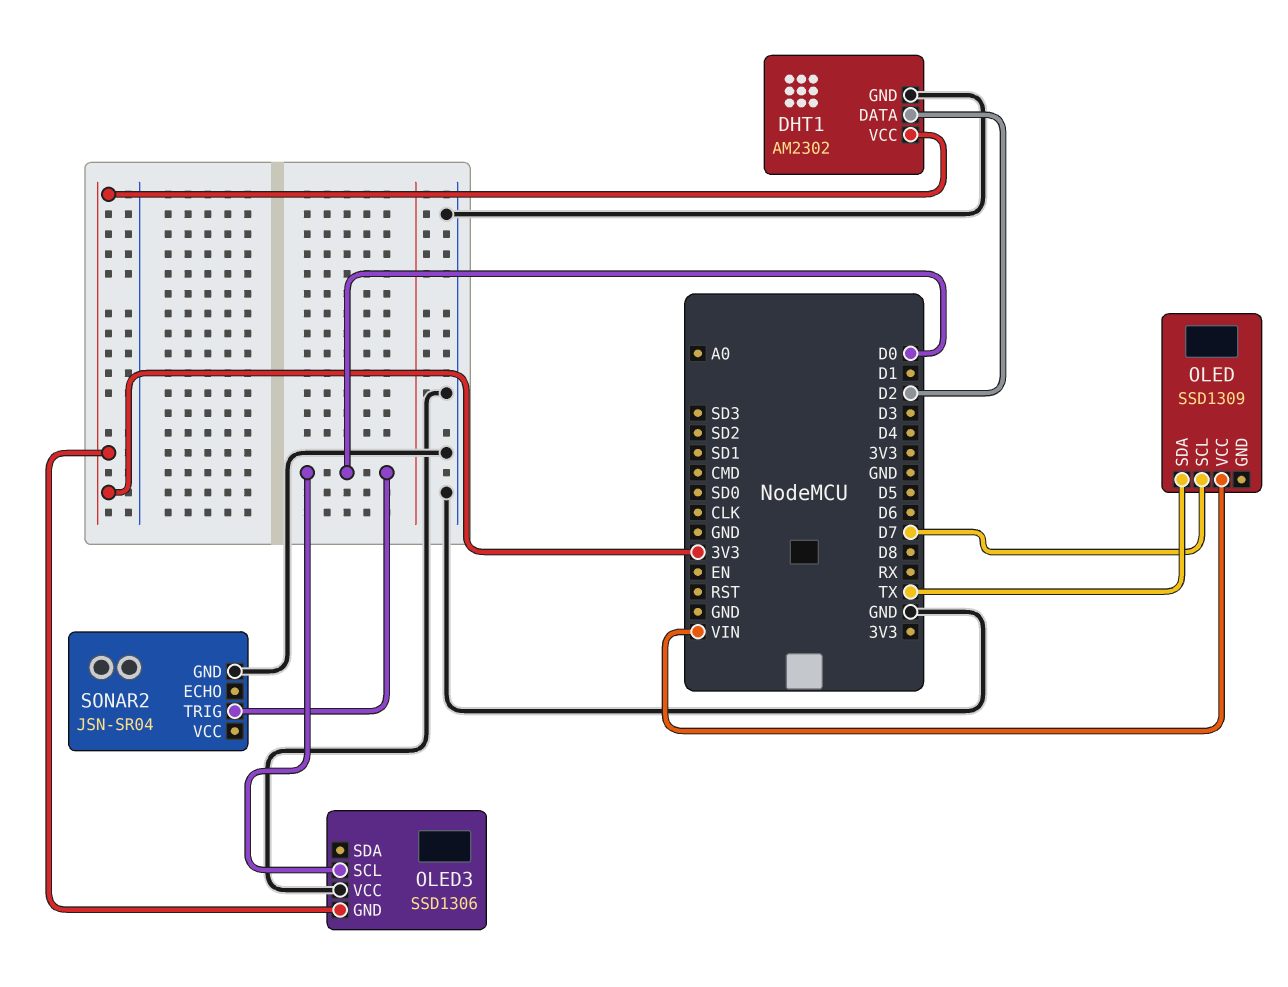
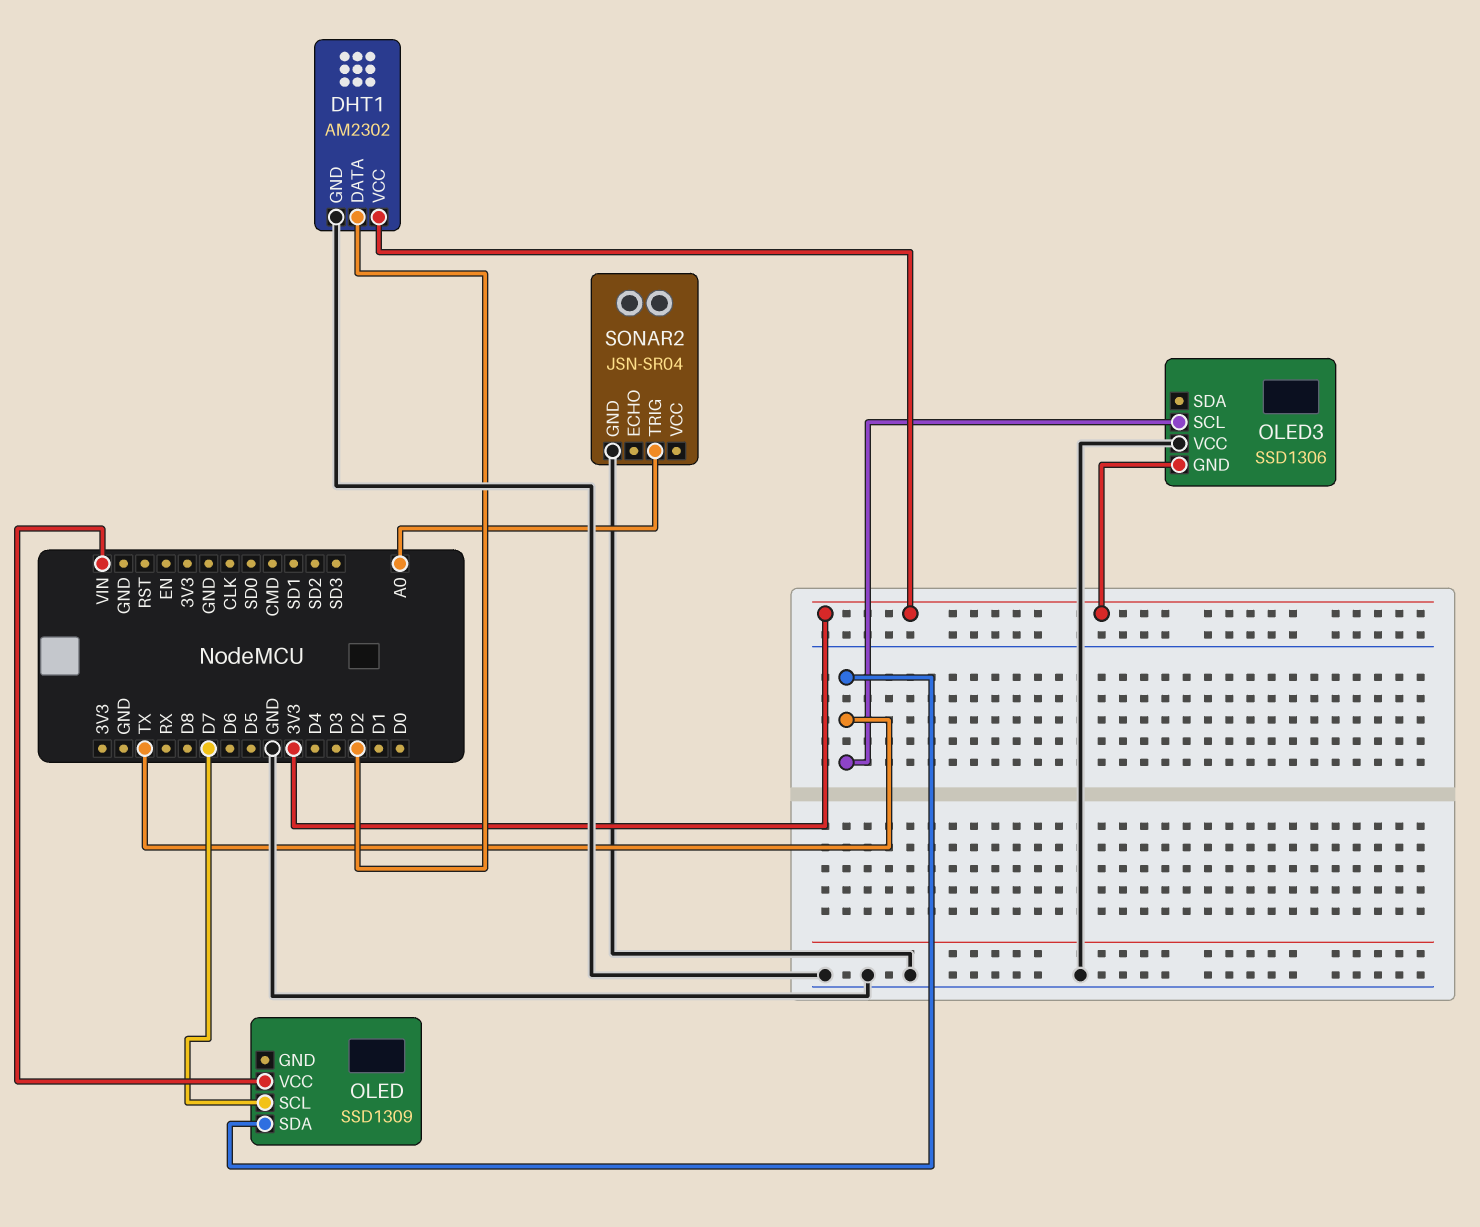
OLED3 pin SCL: D0 -> TX
SONAR2 pin TRIG: D0 -> A0

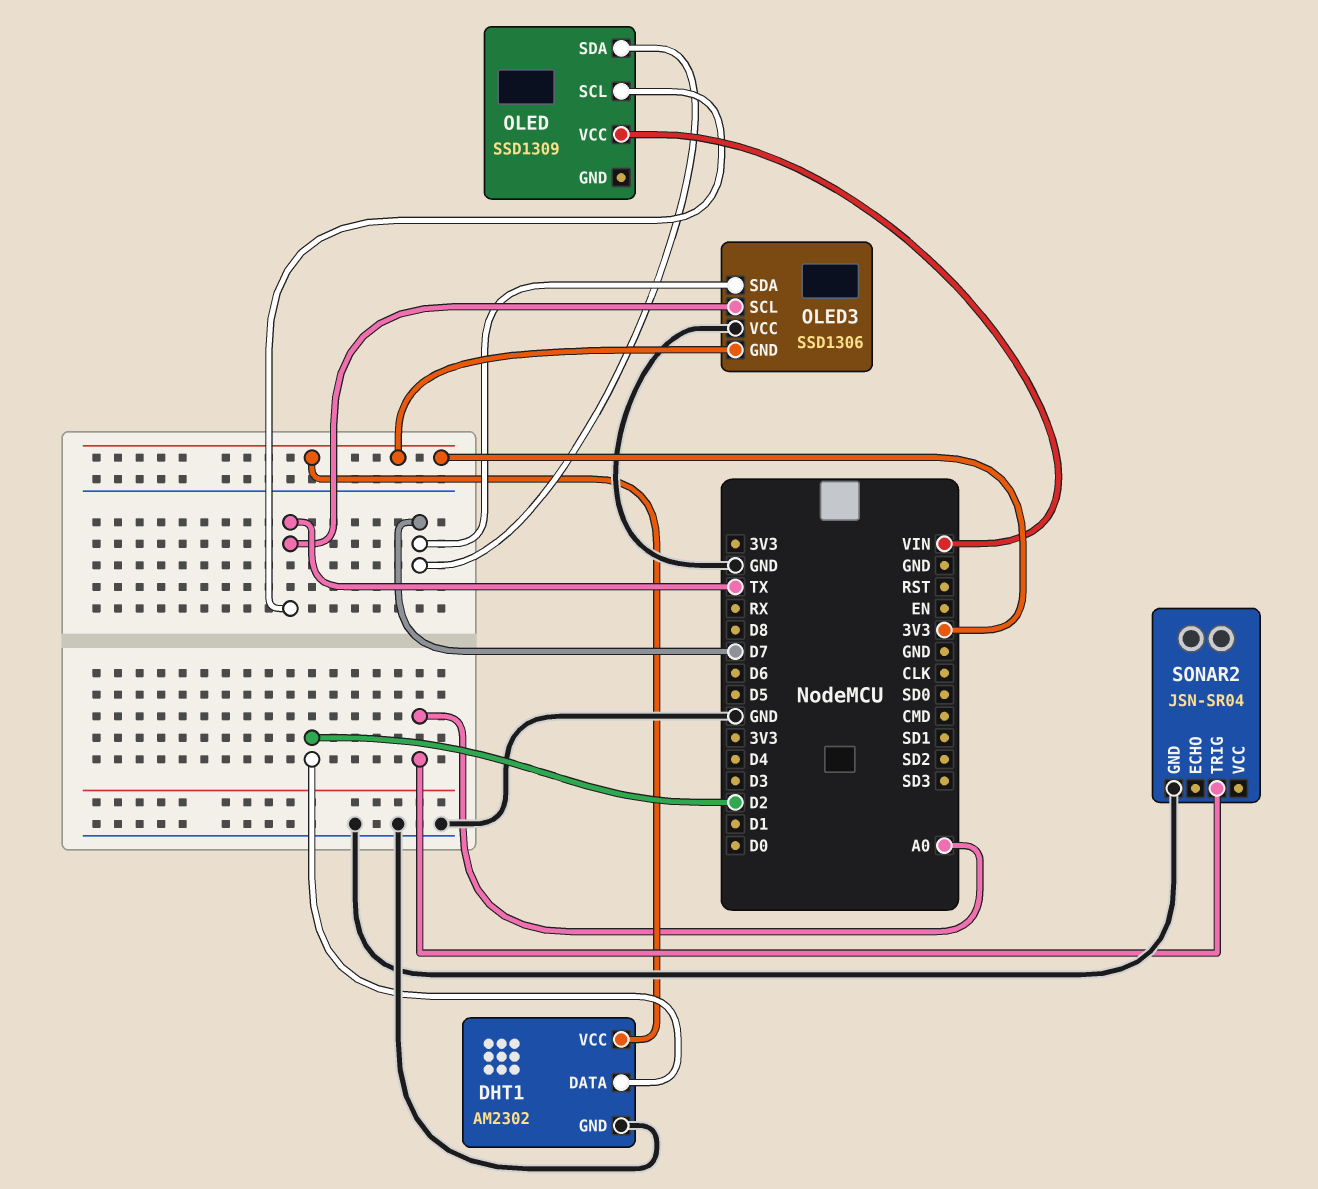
OLED pin SCL: D7 -> TX
OLED pin SDA: TX -> D7
OLED3 pin SDA: none -> D7

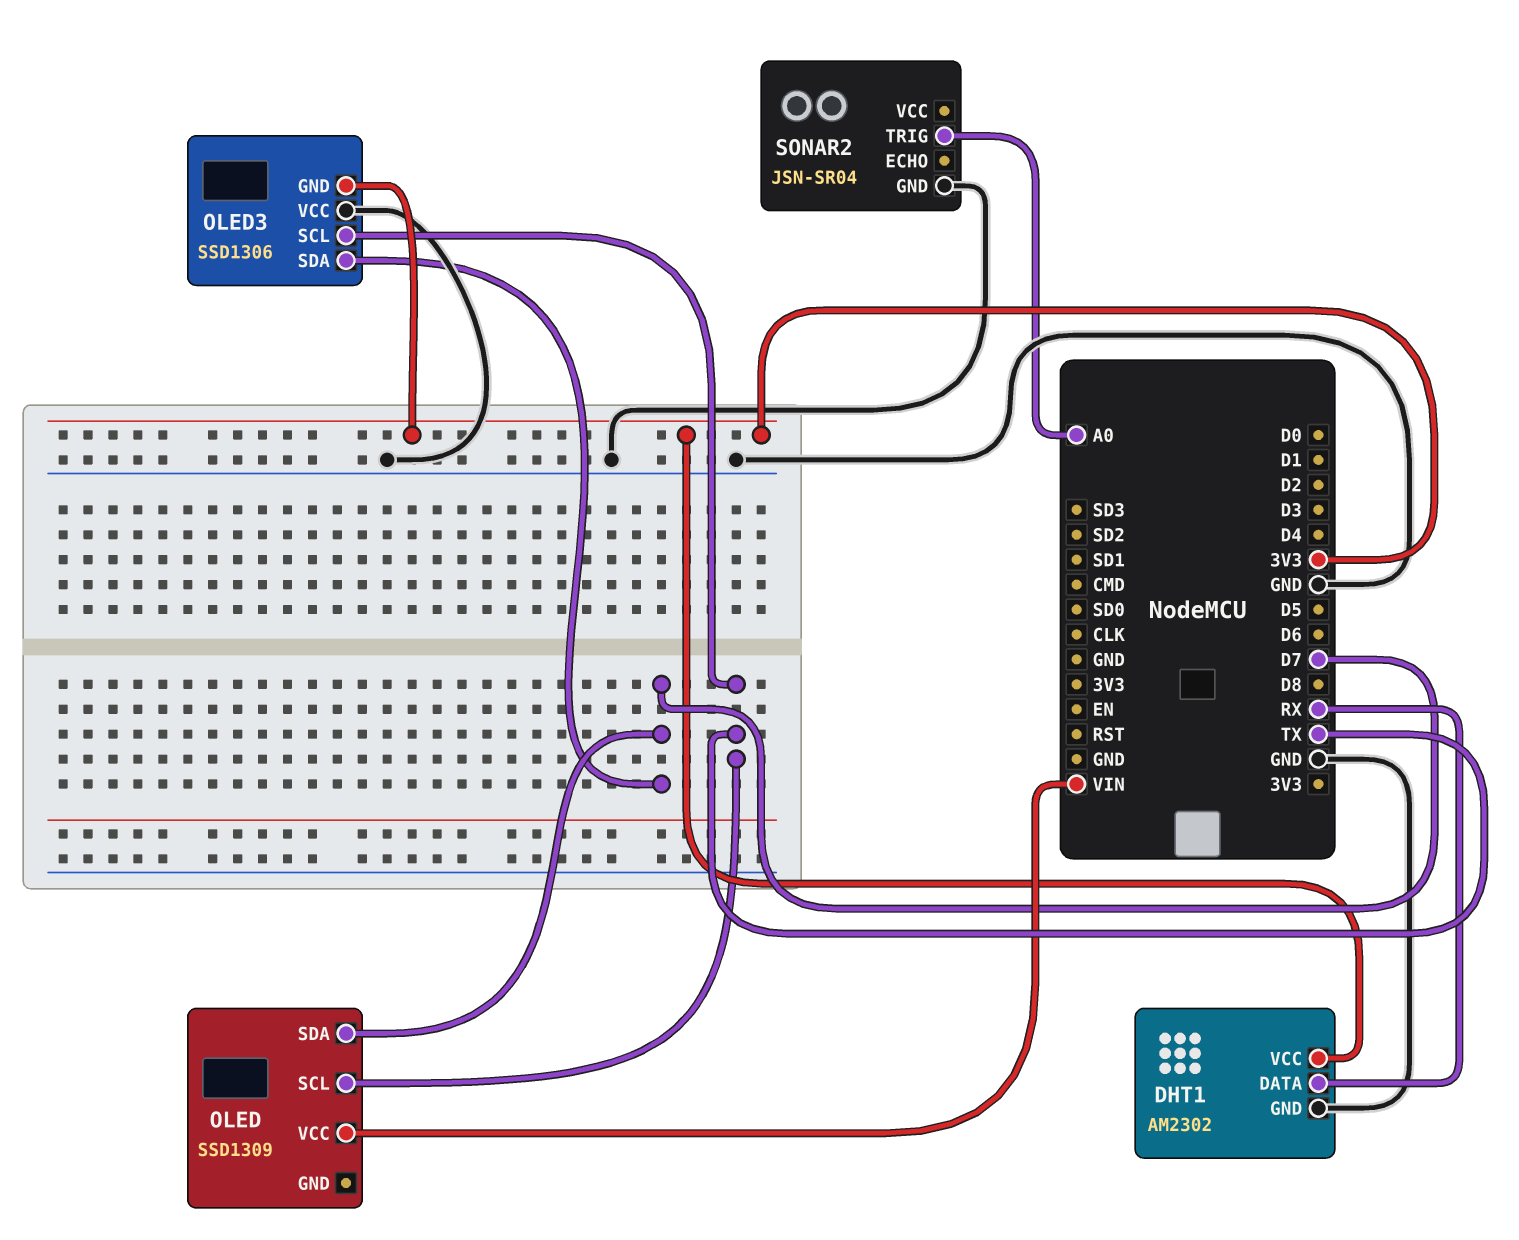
DHT1 pin DATA: D2 -> RX

